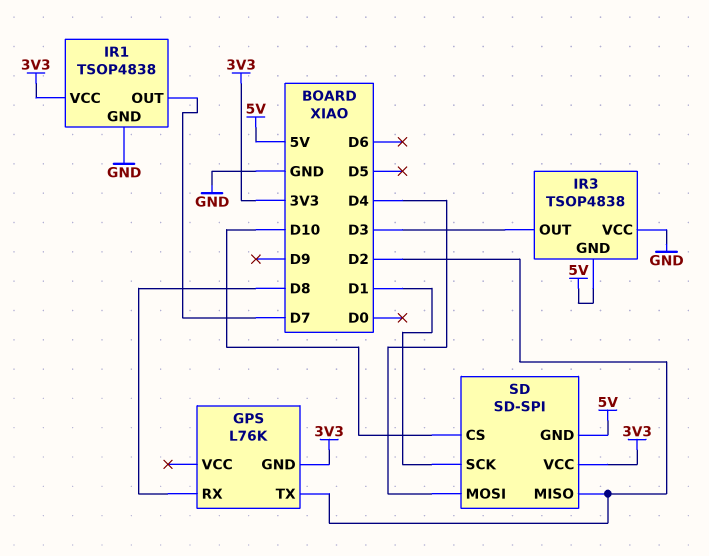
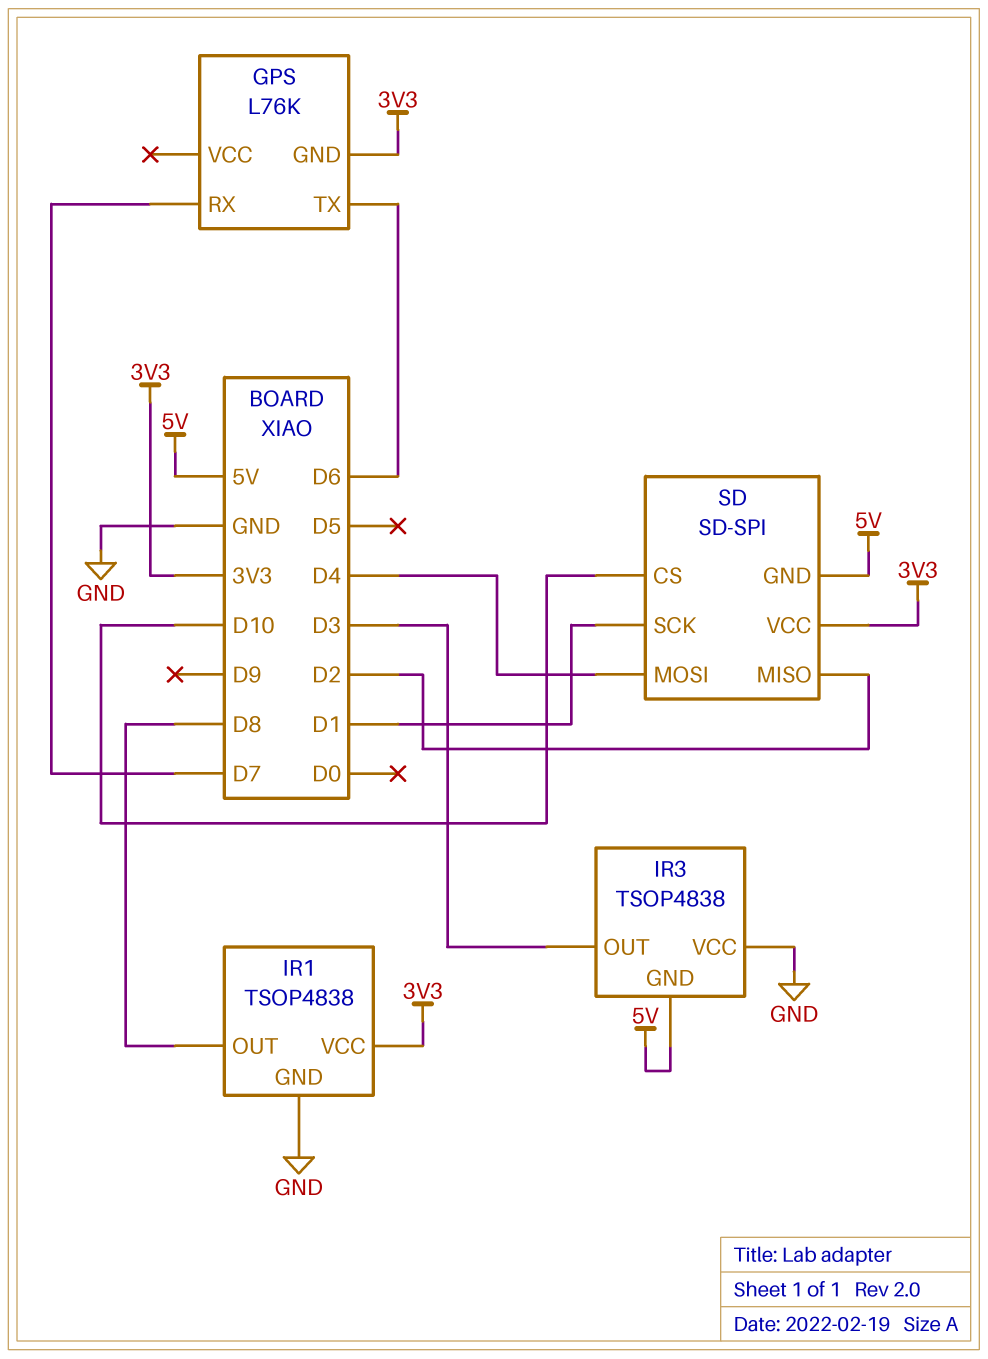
GPS pin RX: D8 -> D7
GPS pin TX: D2 -> D6
IR1 pin OUT: D7 -> D8

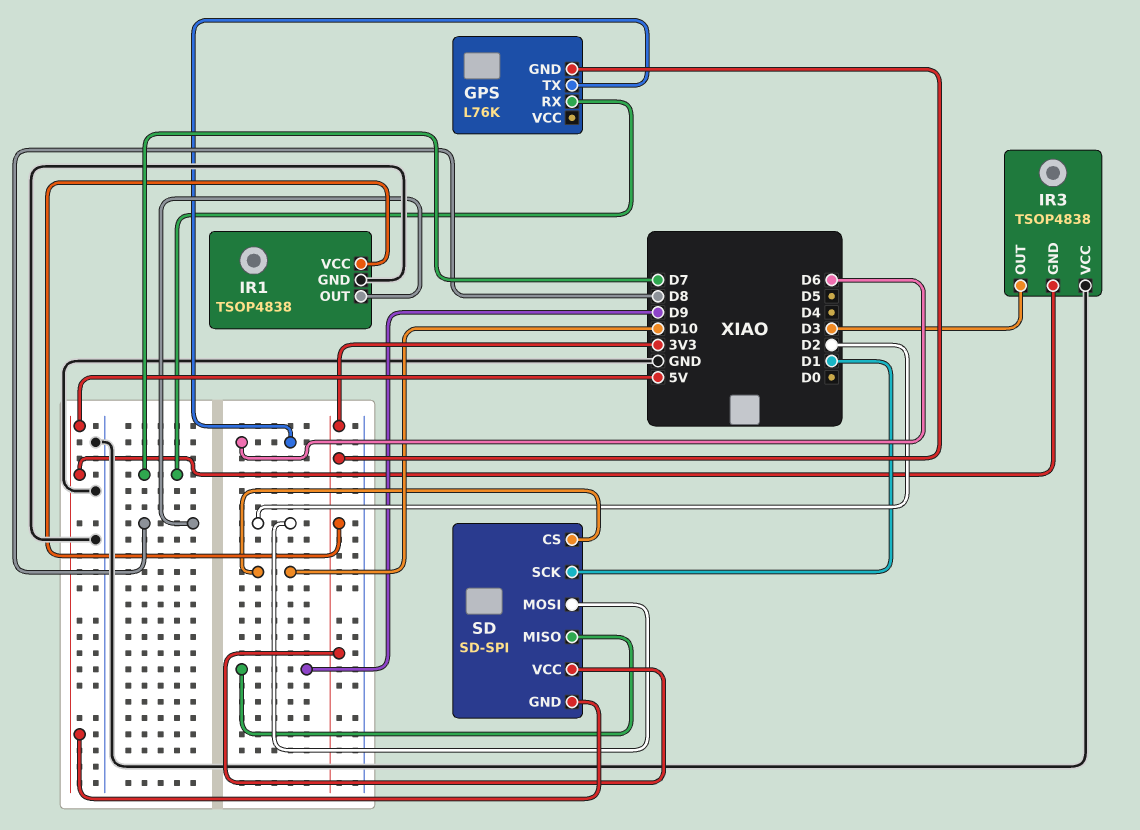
SD pin MISO: D2 -> D9
SD pin MOSI: D4 -> D2

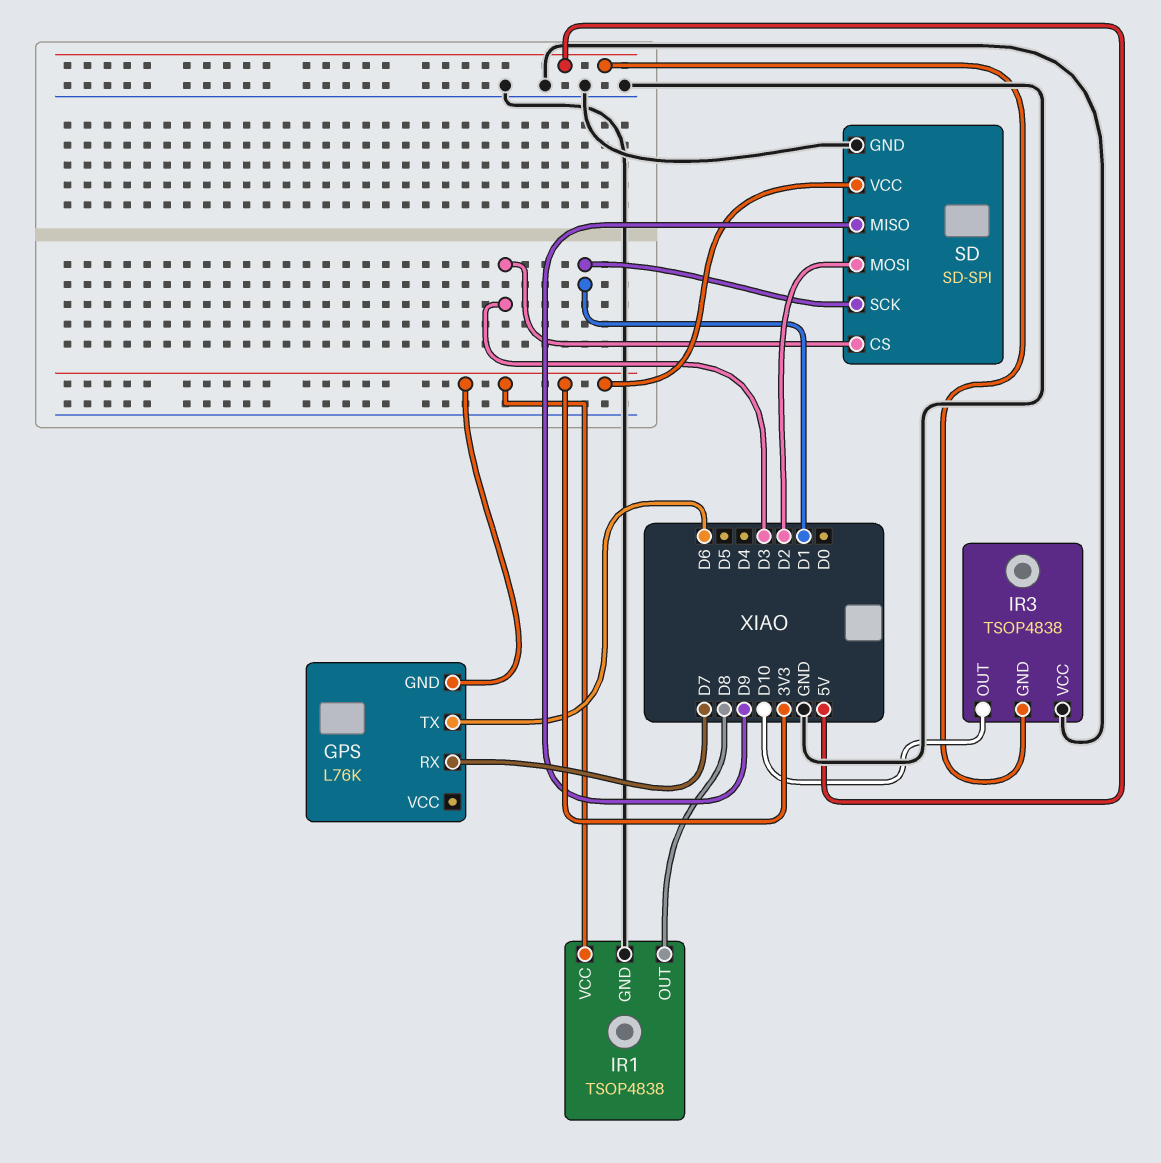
IR3 pin OUT: D3 -> D10
SD pin CS: D10 -> D3
SD pin GND: 5V -> GND

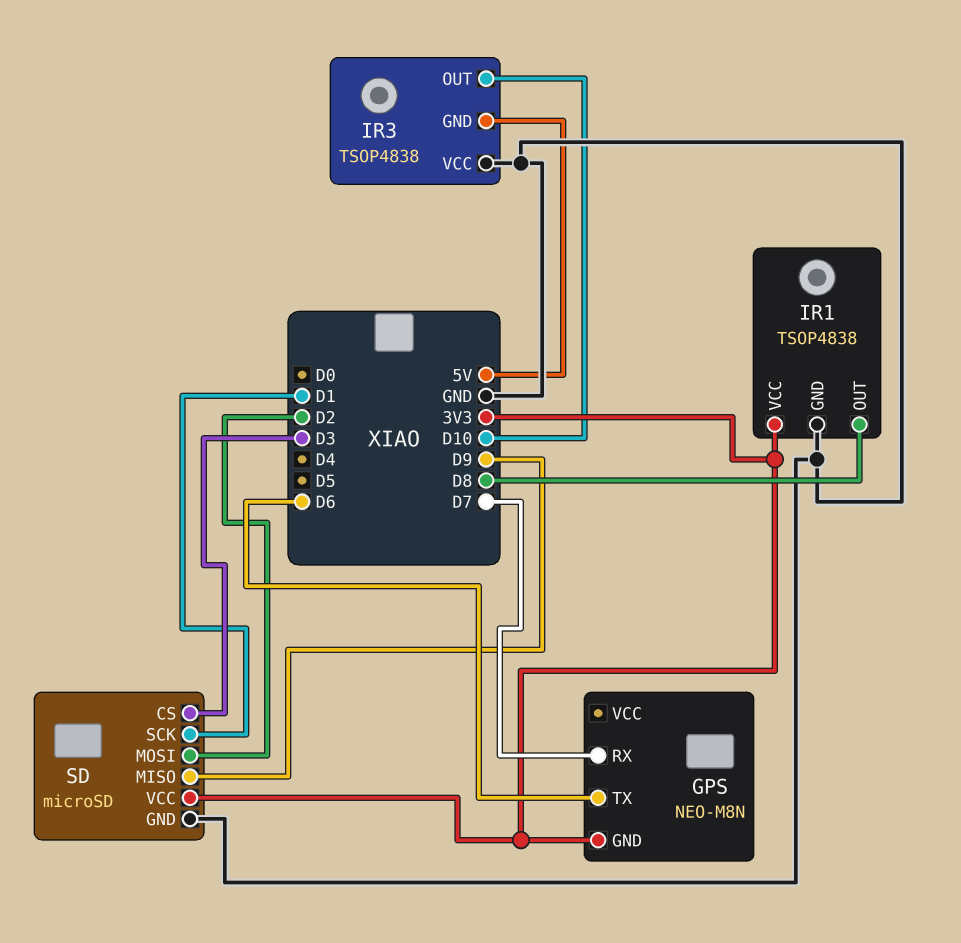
GPS: L76K -> NEO-M8N
SD: SD-SPI -> microSD

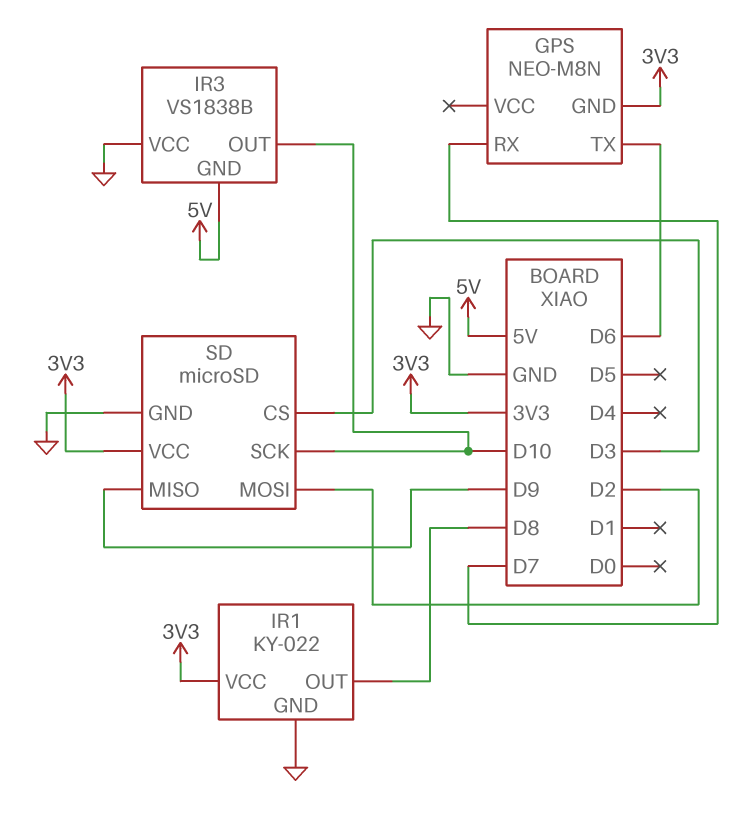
IR1: TSOP4838 -> KY-022
IR3: TSOP4838 -> VS1838B
SD pin SCK: D1 -> D10

